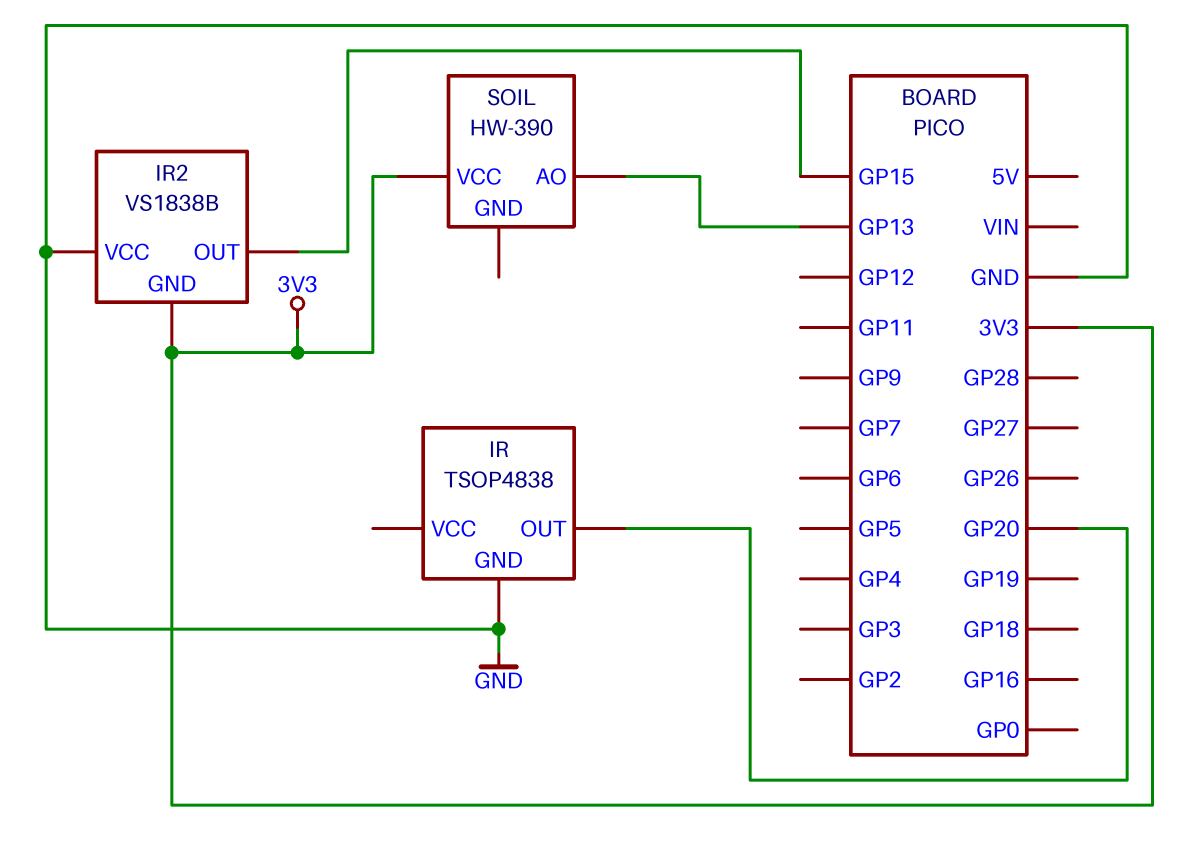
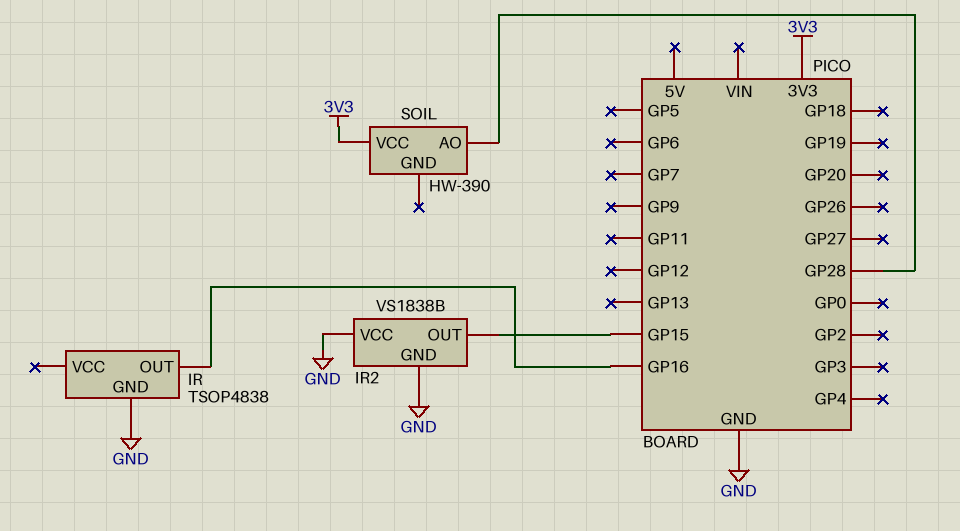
IR pin OUT: GP20 -> GP16
IR2 pin GND: 3V3 -> GND
SOIL pin AO: GP13 -> GP28

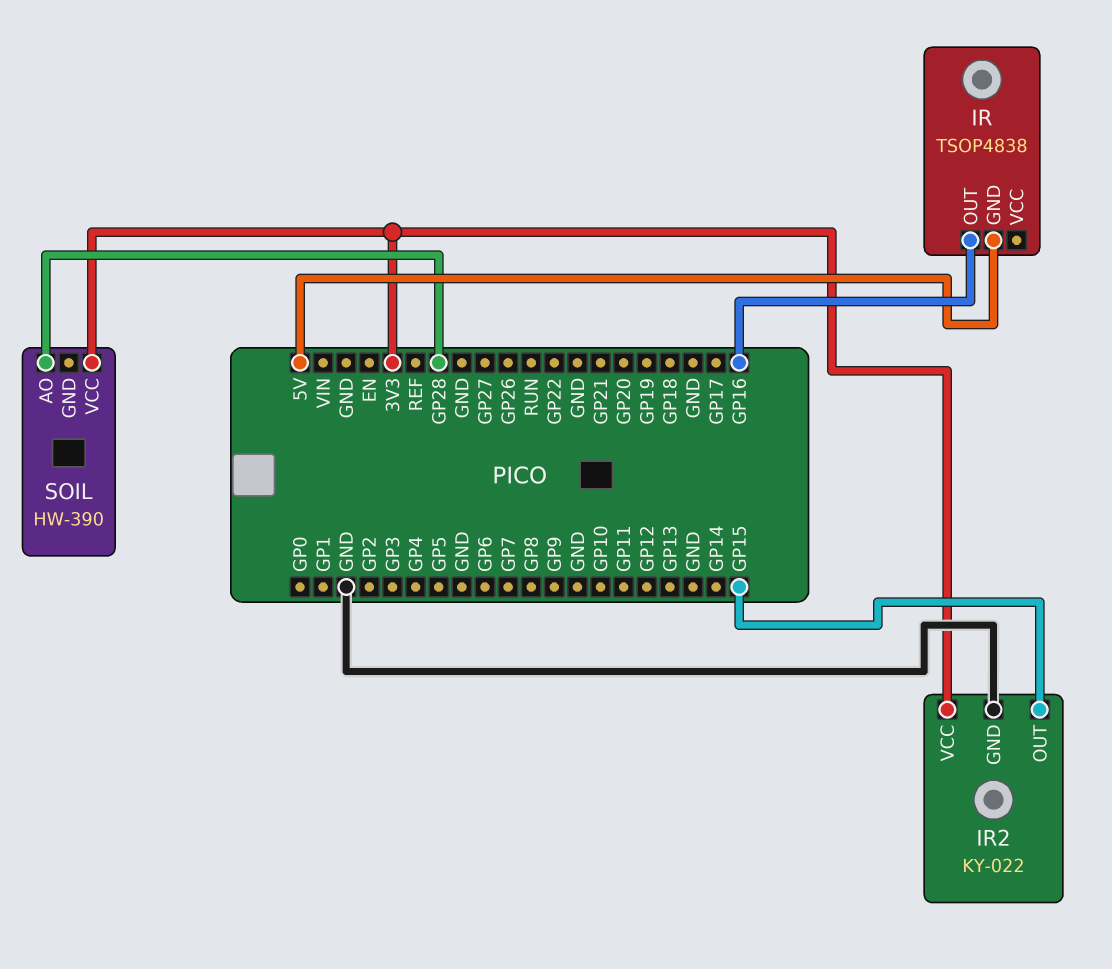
IR pin GND: GND -> 5V
IR2: VS1838B -> KY-022
IR2 pin VCC: GND -> 3V3

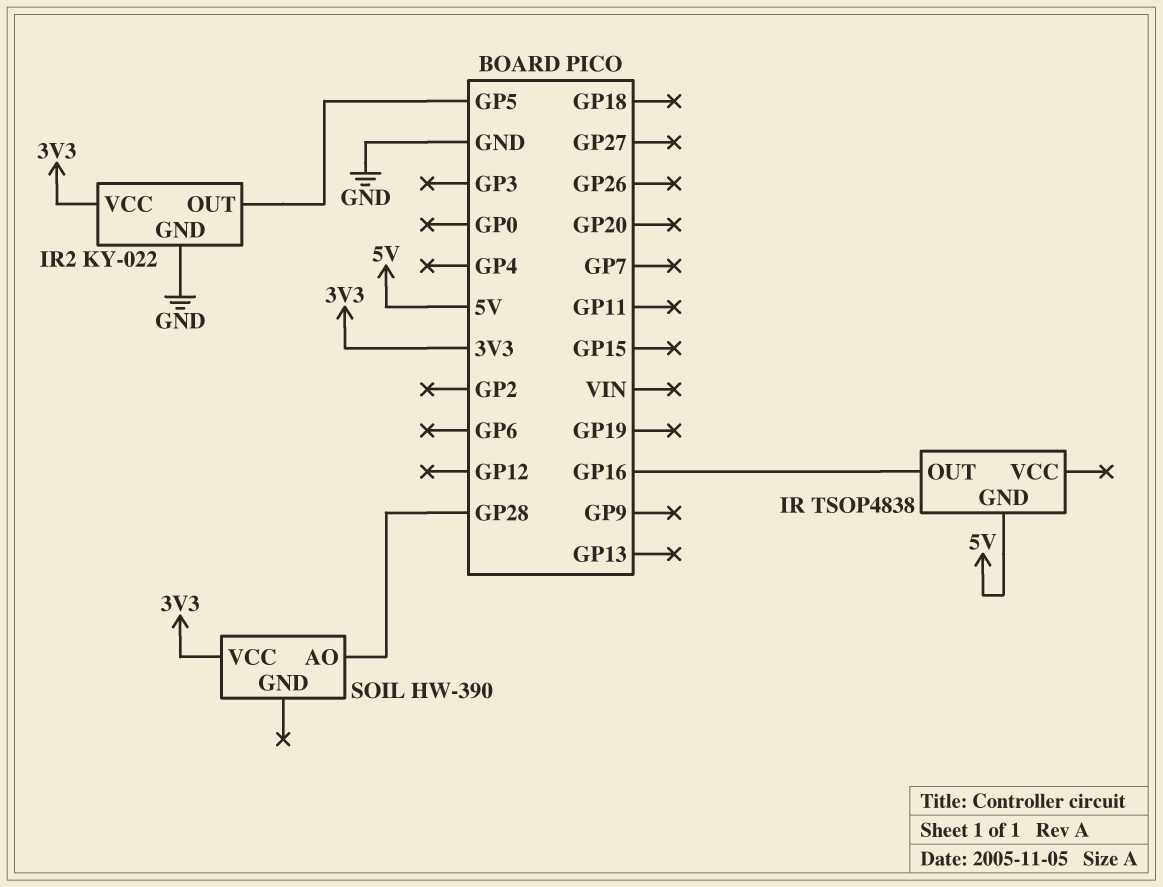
IR2 pin OUT: GP15 -> GP5

